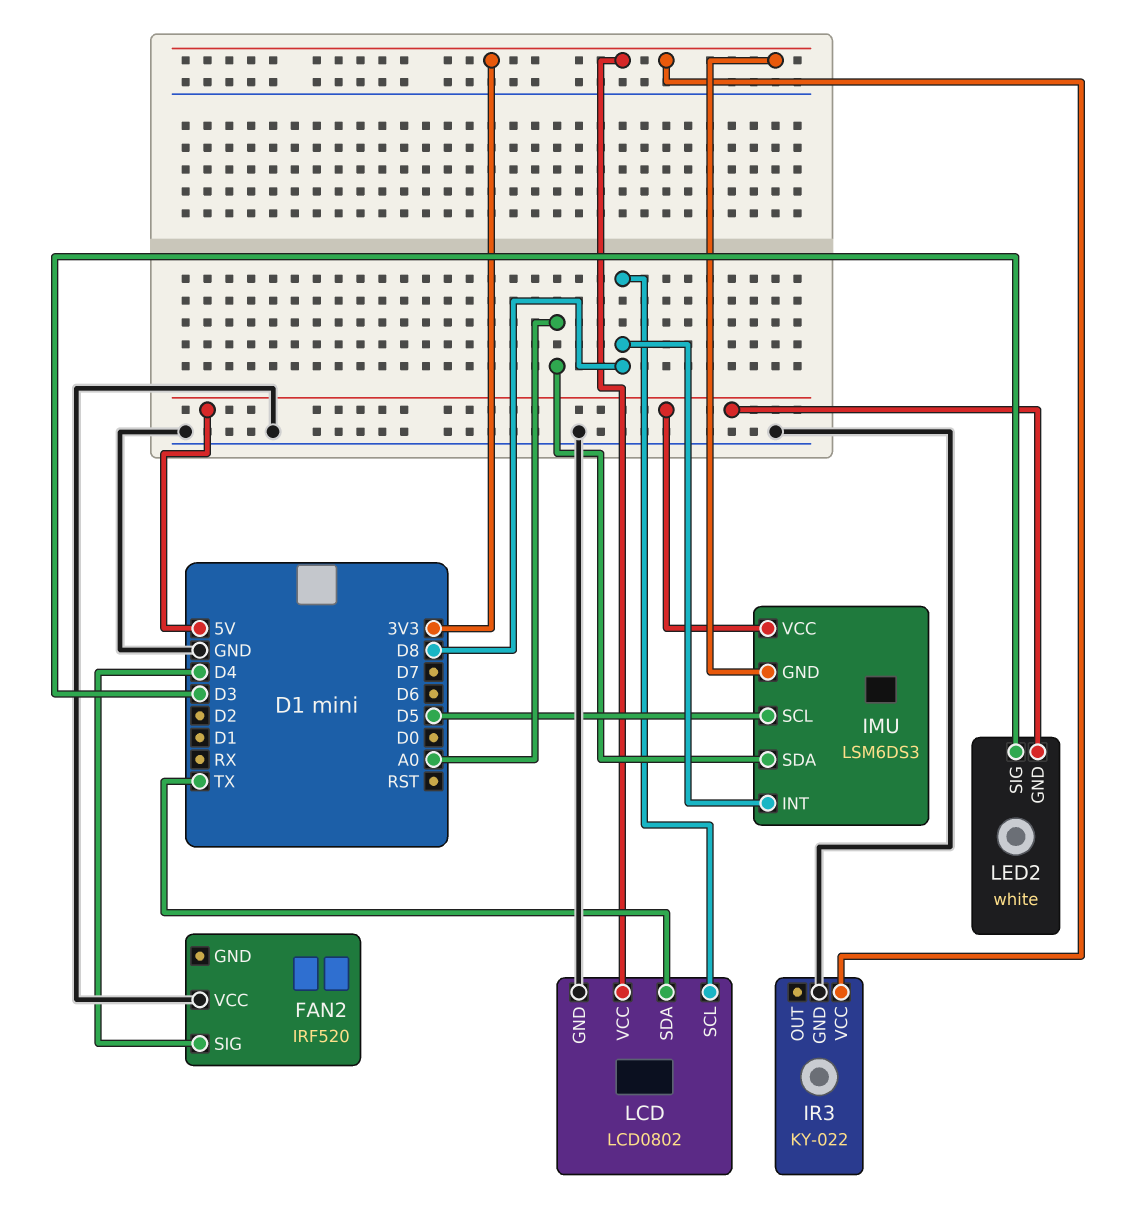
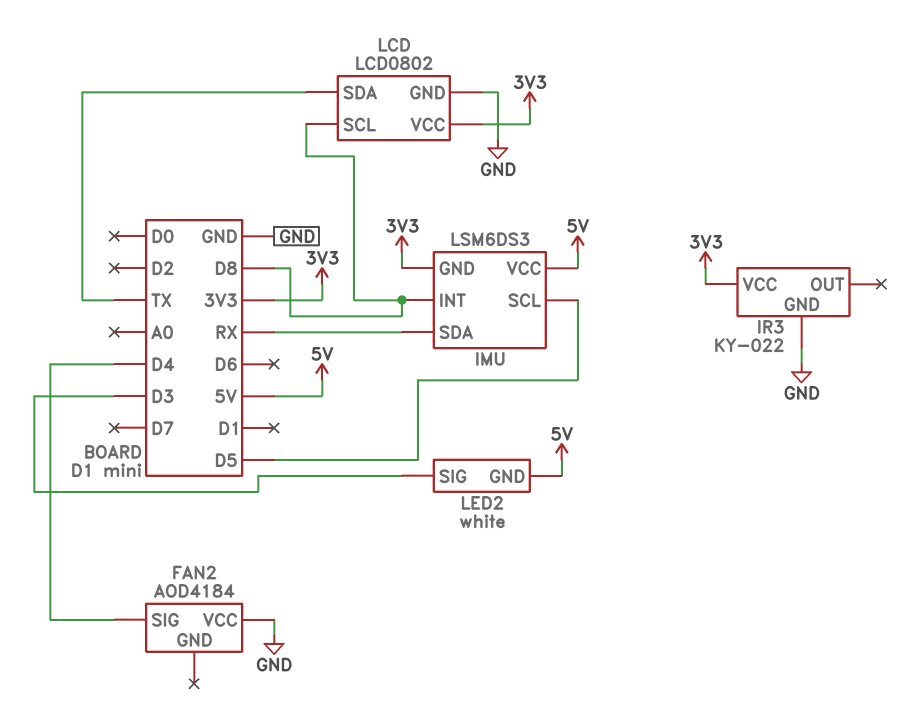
FAN2: IRF520 -> AOD4184
IMU pin SDA: A0 -> RX

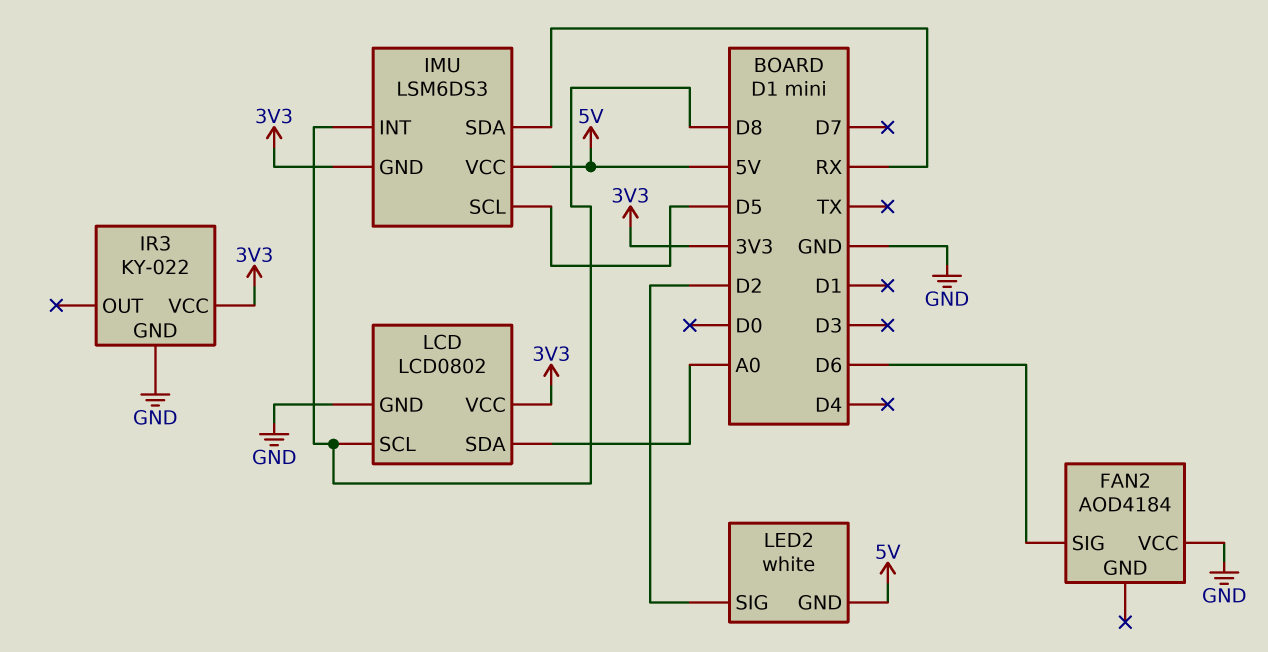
FAN2 pin SIG: D4 -> D6
LCD pin SDA: TX -> A0
LED2 pin SIG: D3 -> D2

